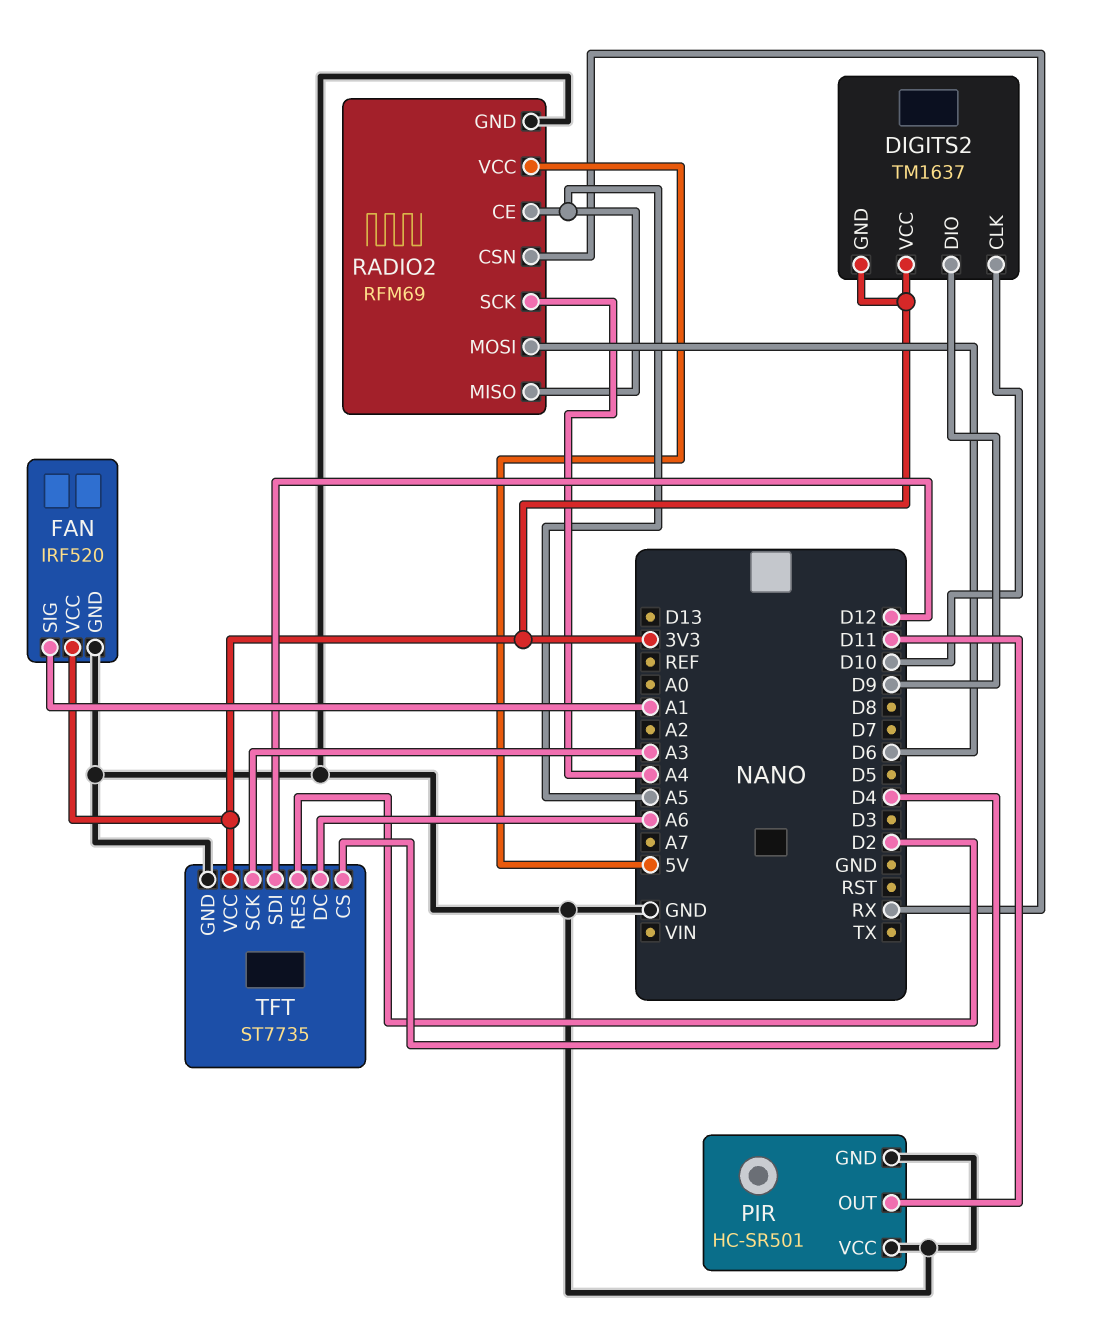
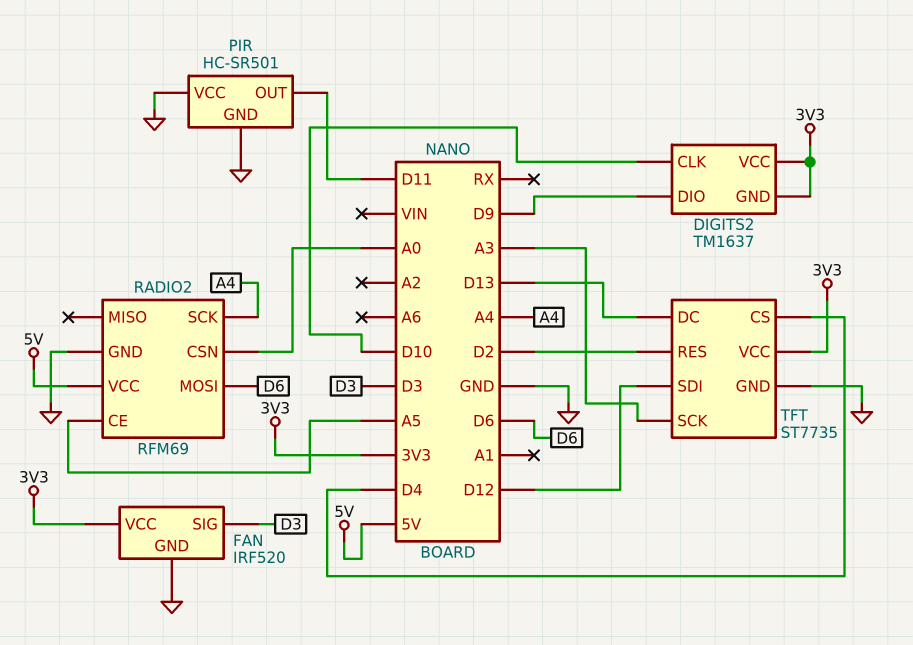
FAN pin SIG: A1 -> D3
RADIO2 pin CSN: RX -> A0
RADIO2 pin MISO: A5 -> none
TFT pin DC: A6 -> D13

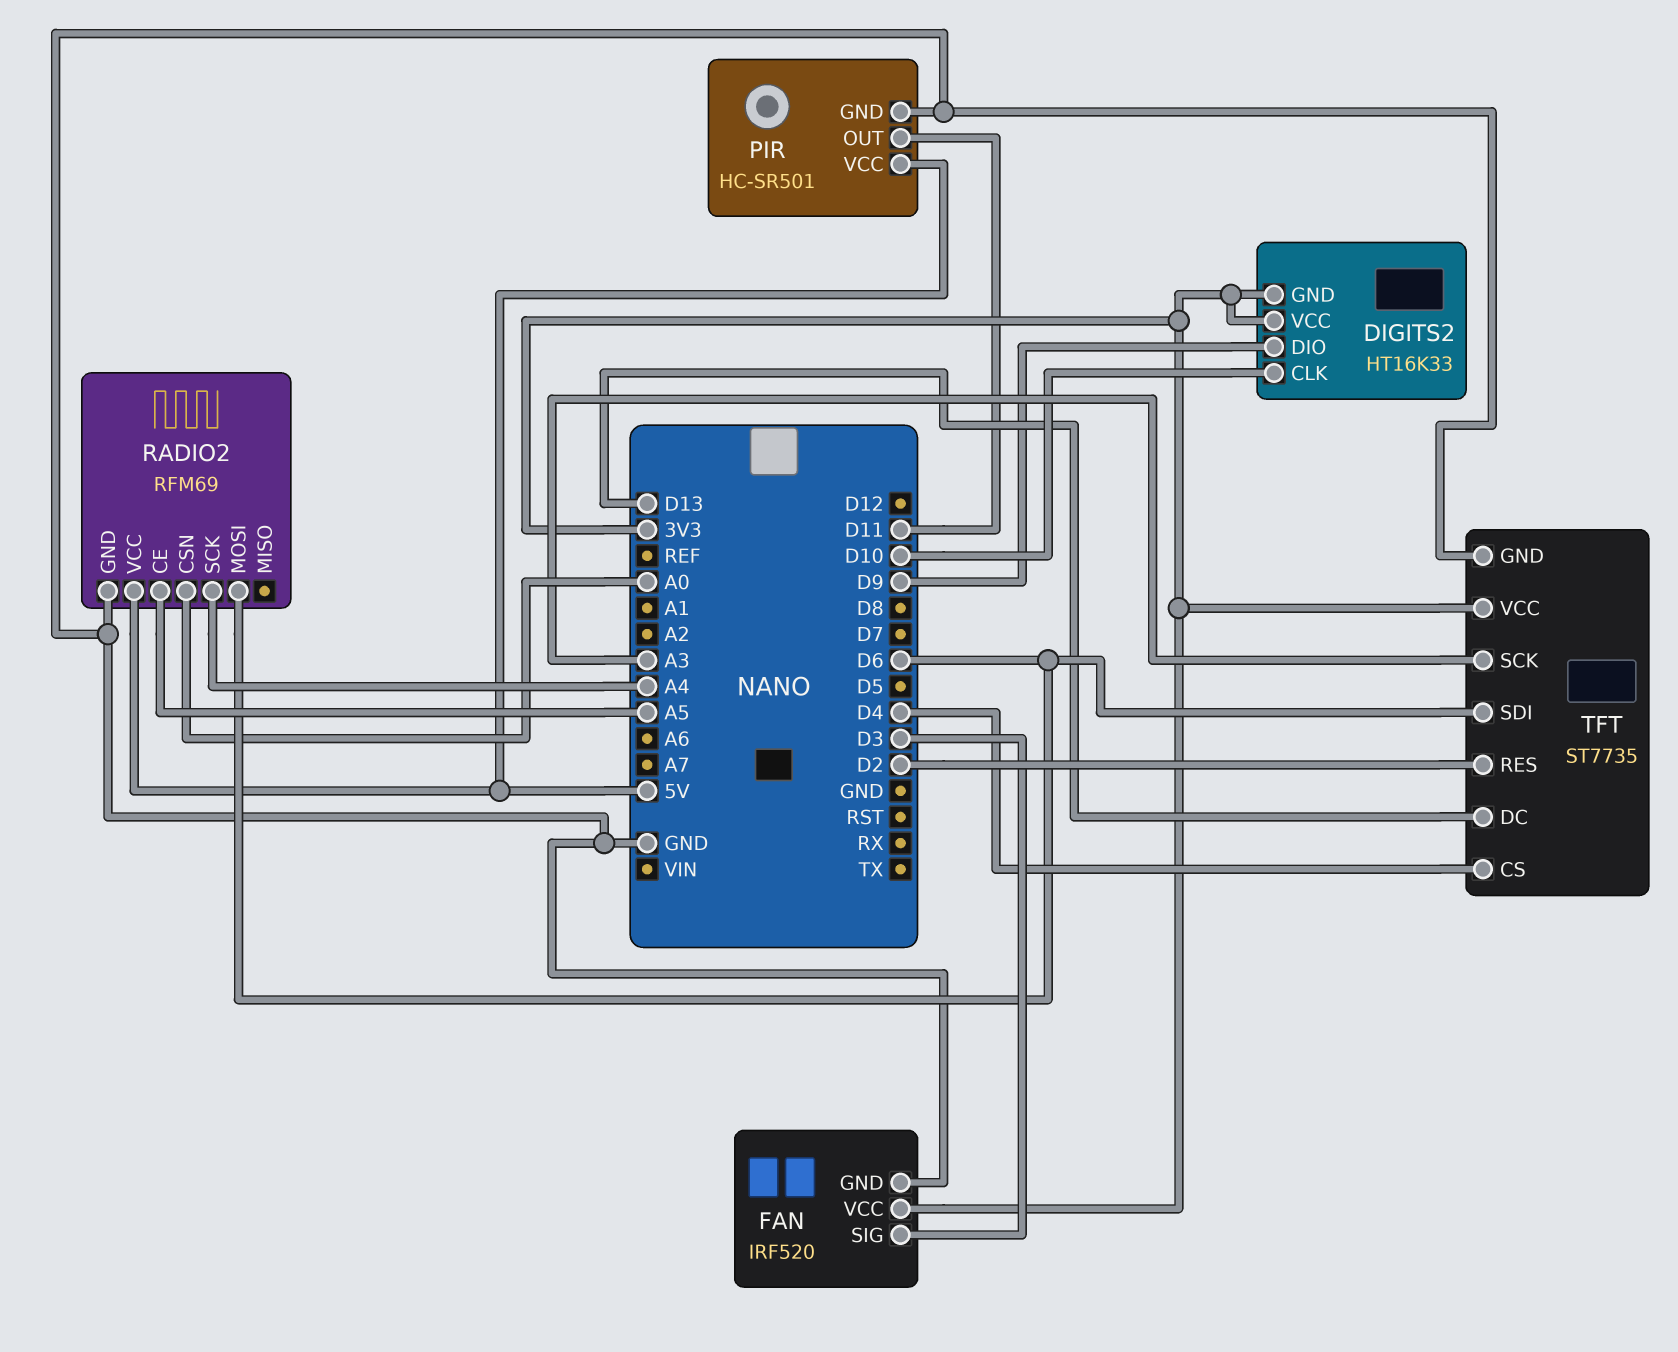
DIGITS2: TM1637 -> HT16K33
PIR pin VCC: GND -> 5V
TFT pin SDI: D12 -> D6

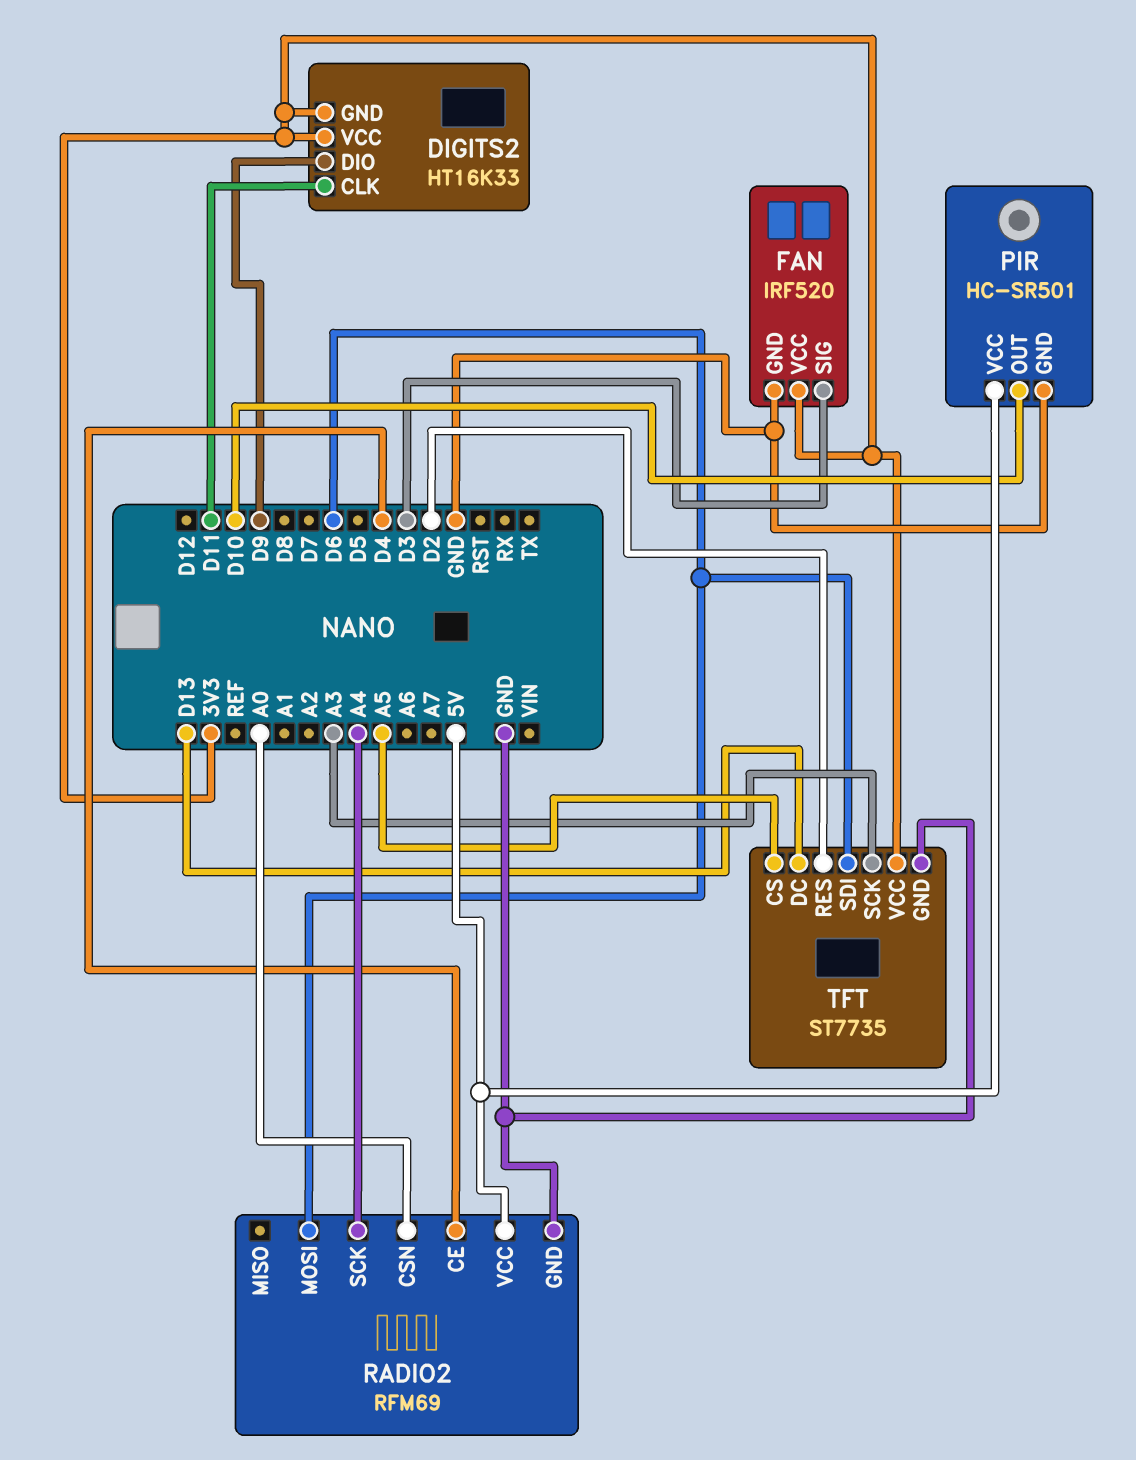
DIGITS2 pin CLK: D10 -> D11
PIR pin OUT: D11 -> D10
RADIO2 pin CE: A5 -> D4
TFT pin CS: D4 -> A5

